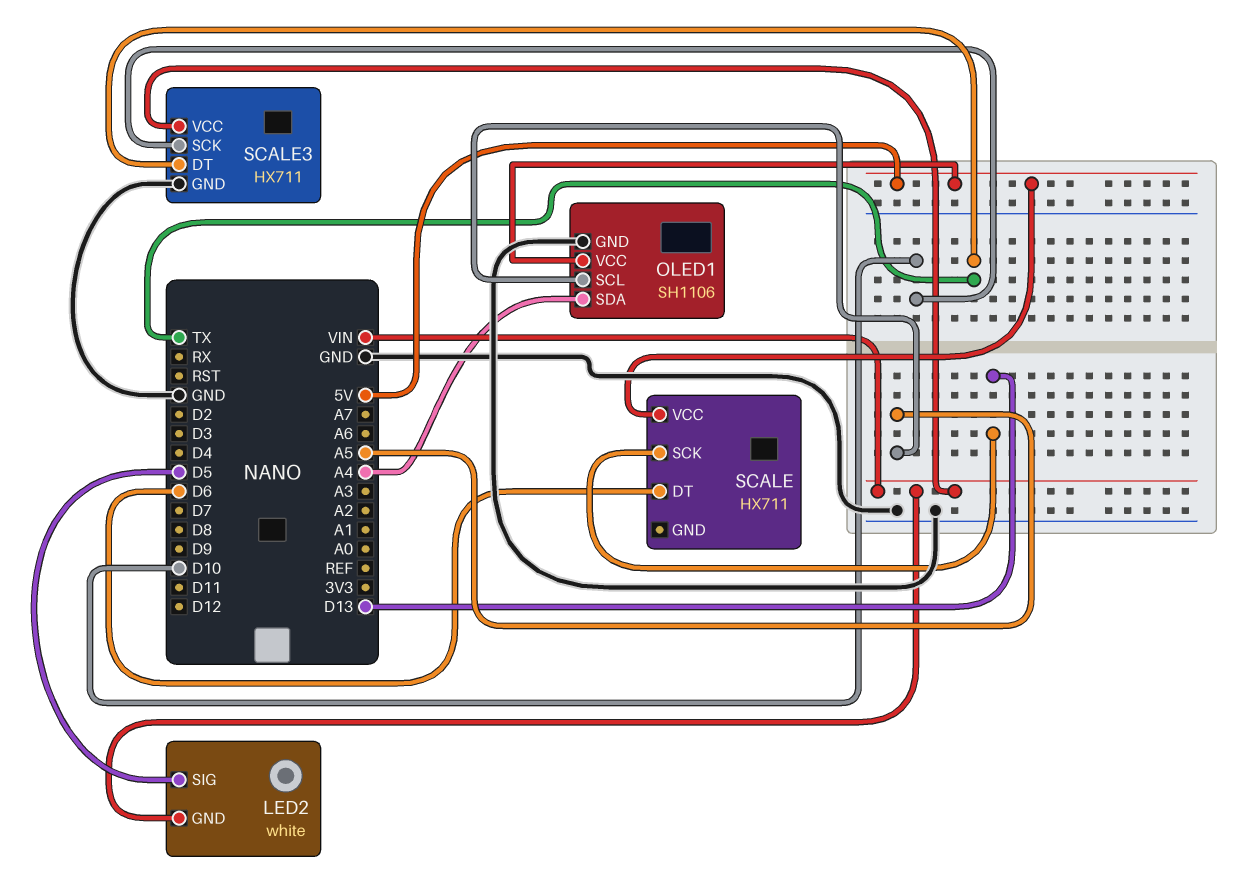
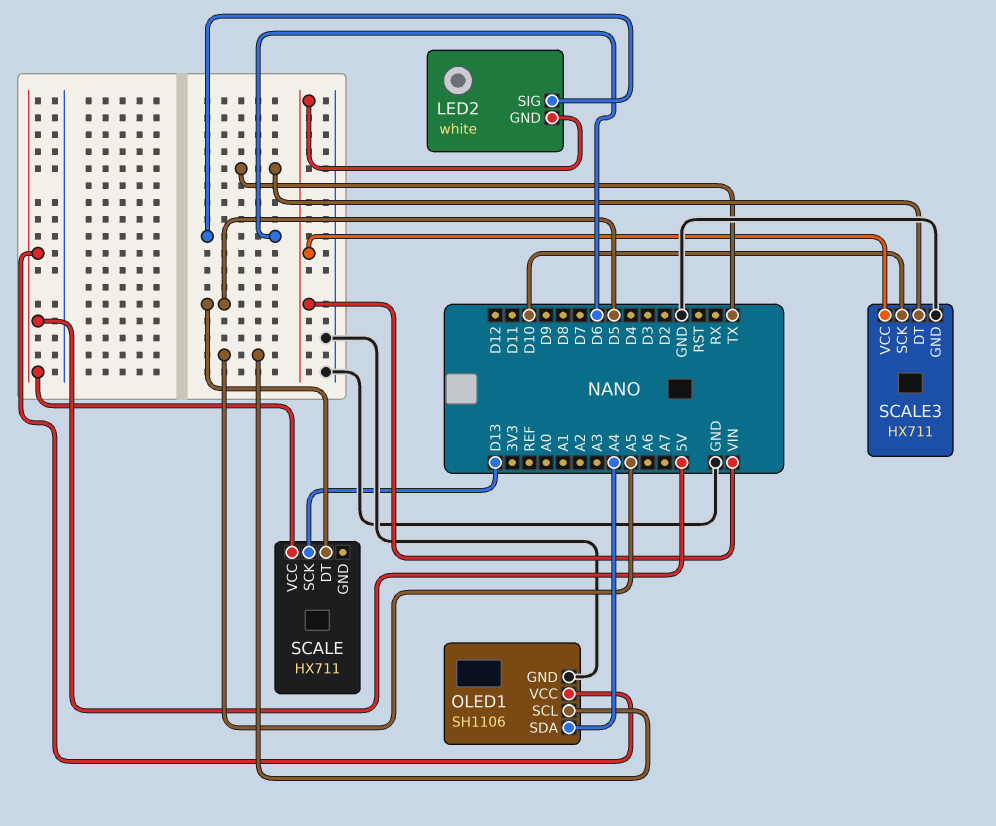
LED2 pin SIG: D5 -> D6
SCALE pin DT: D6 -> D5

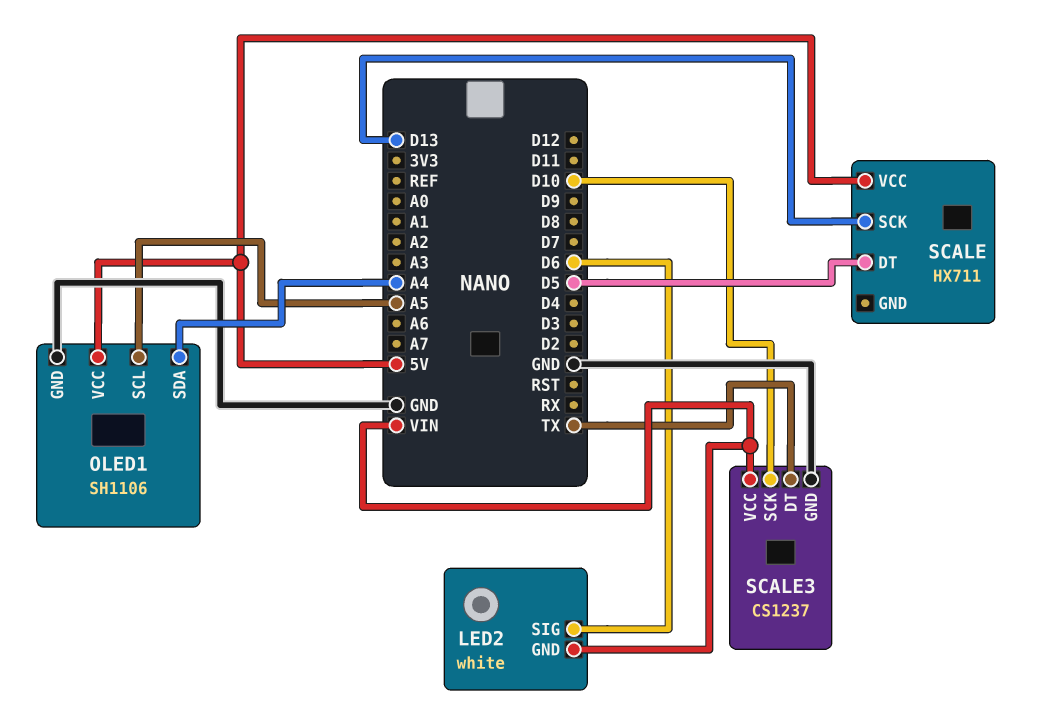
SCALE3: HX711 -> CS1237

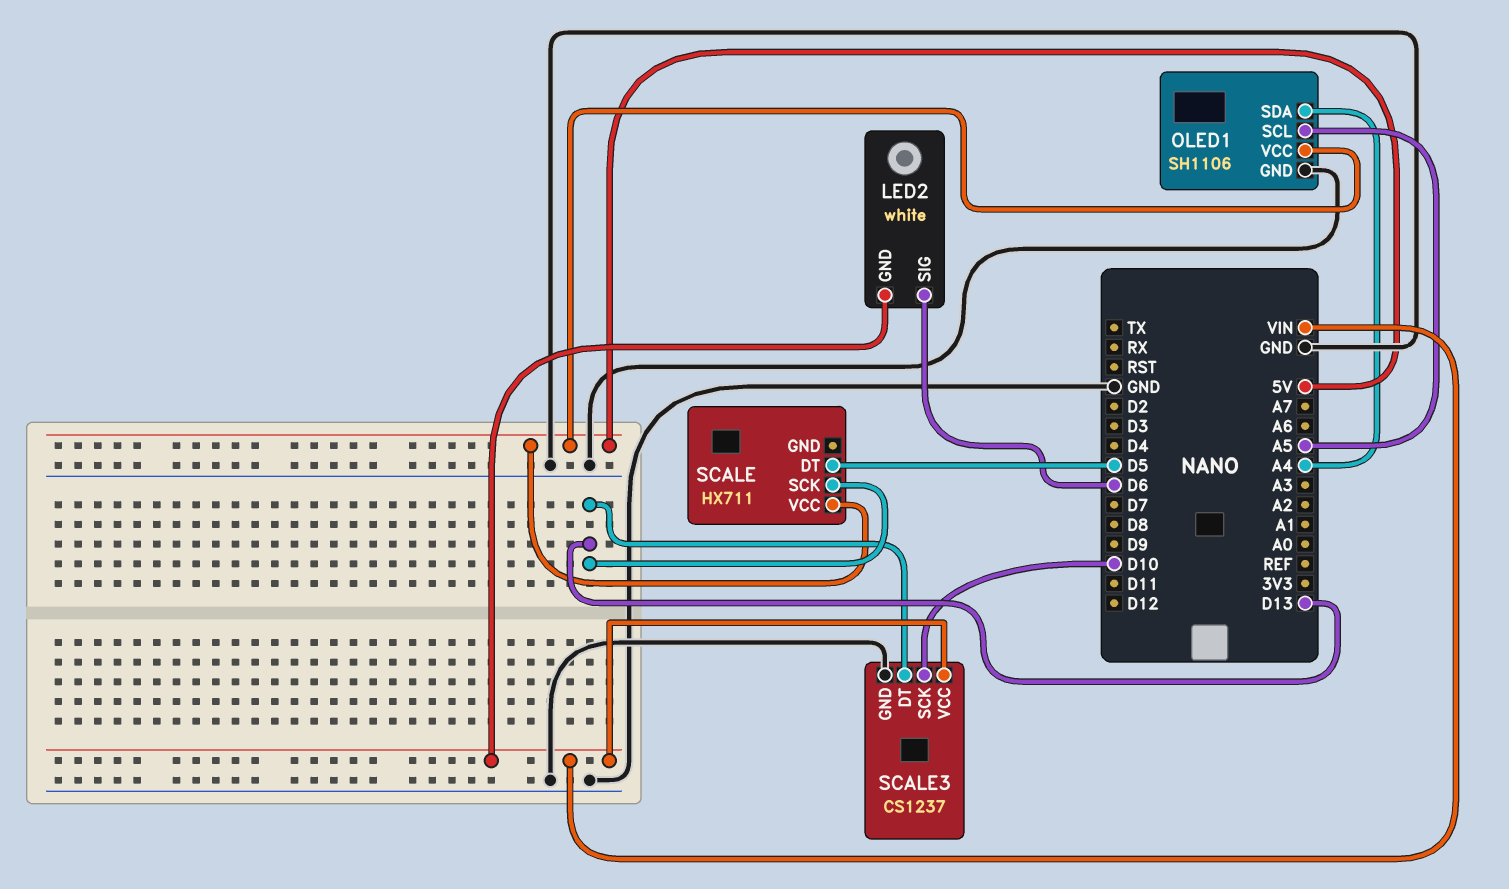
SCALE3 pin DT: TX -> D13

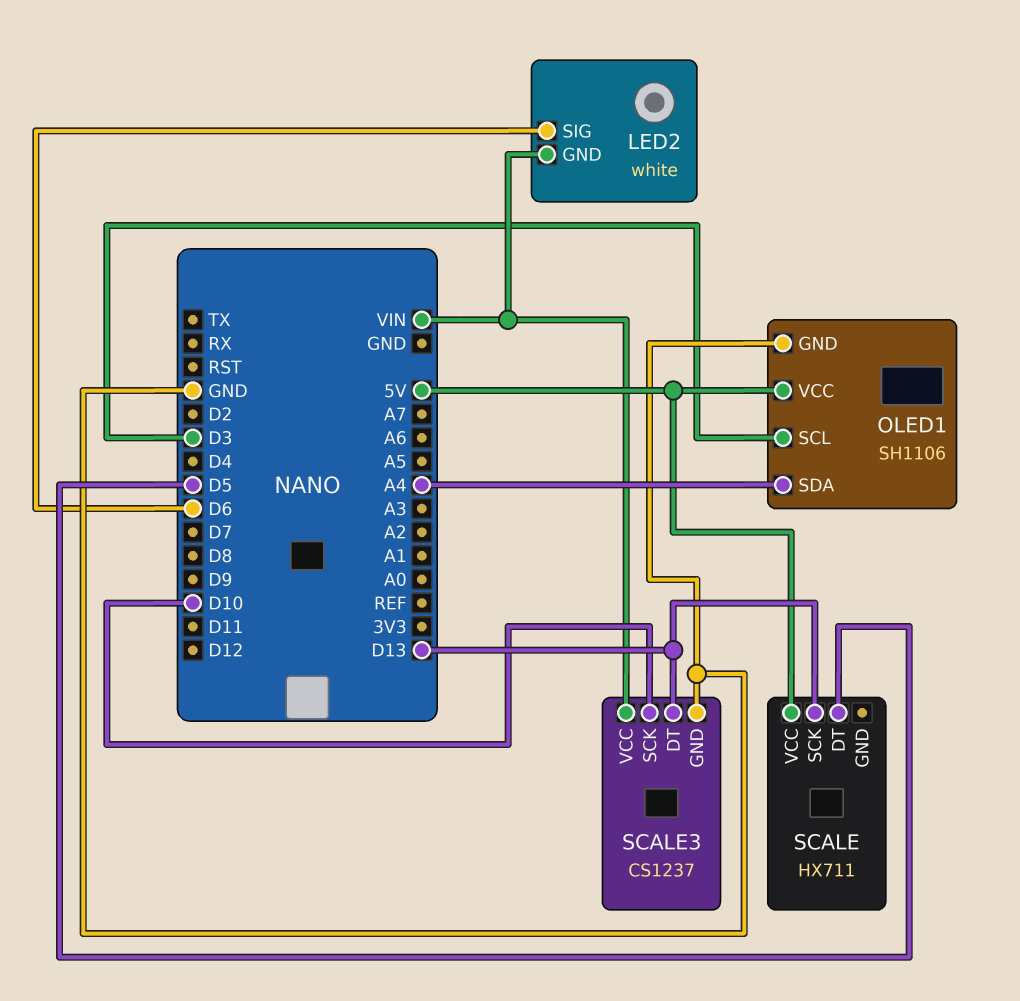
OLED1 pin SCL: A5 -> D3

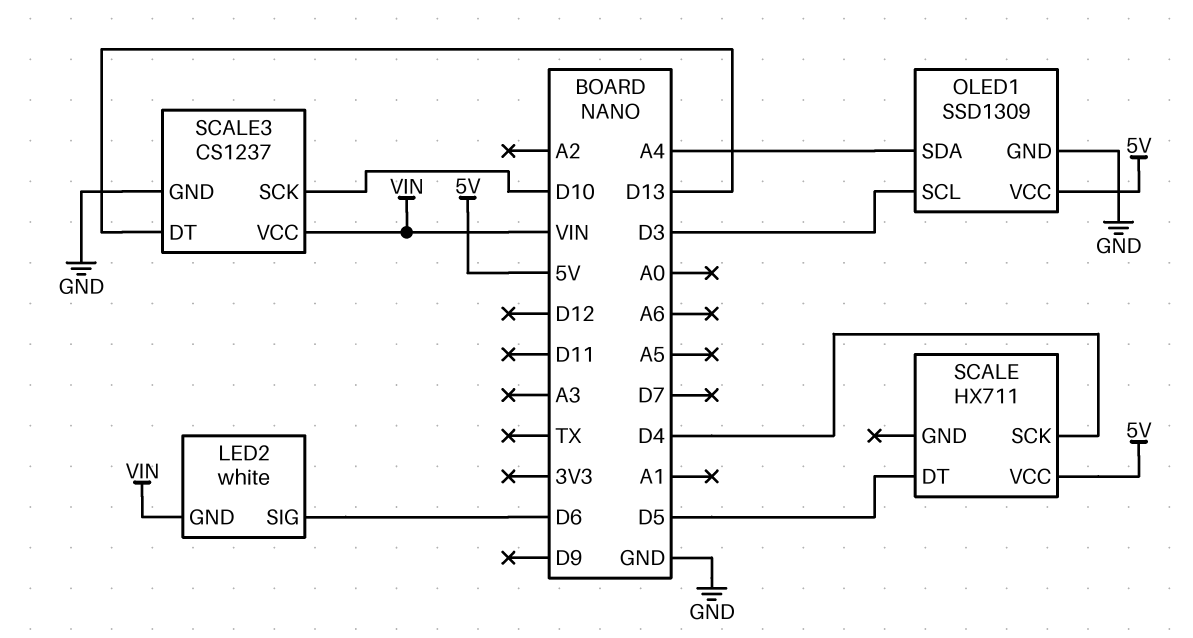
OLED1: SH1106 -> SSD1309
SCALE pin SCK: D13 -> D4

